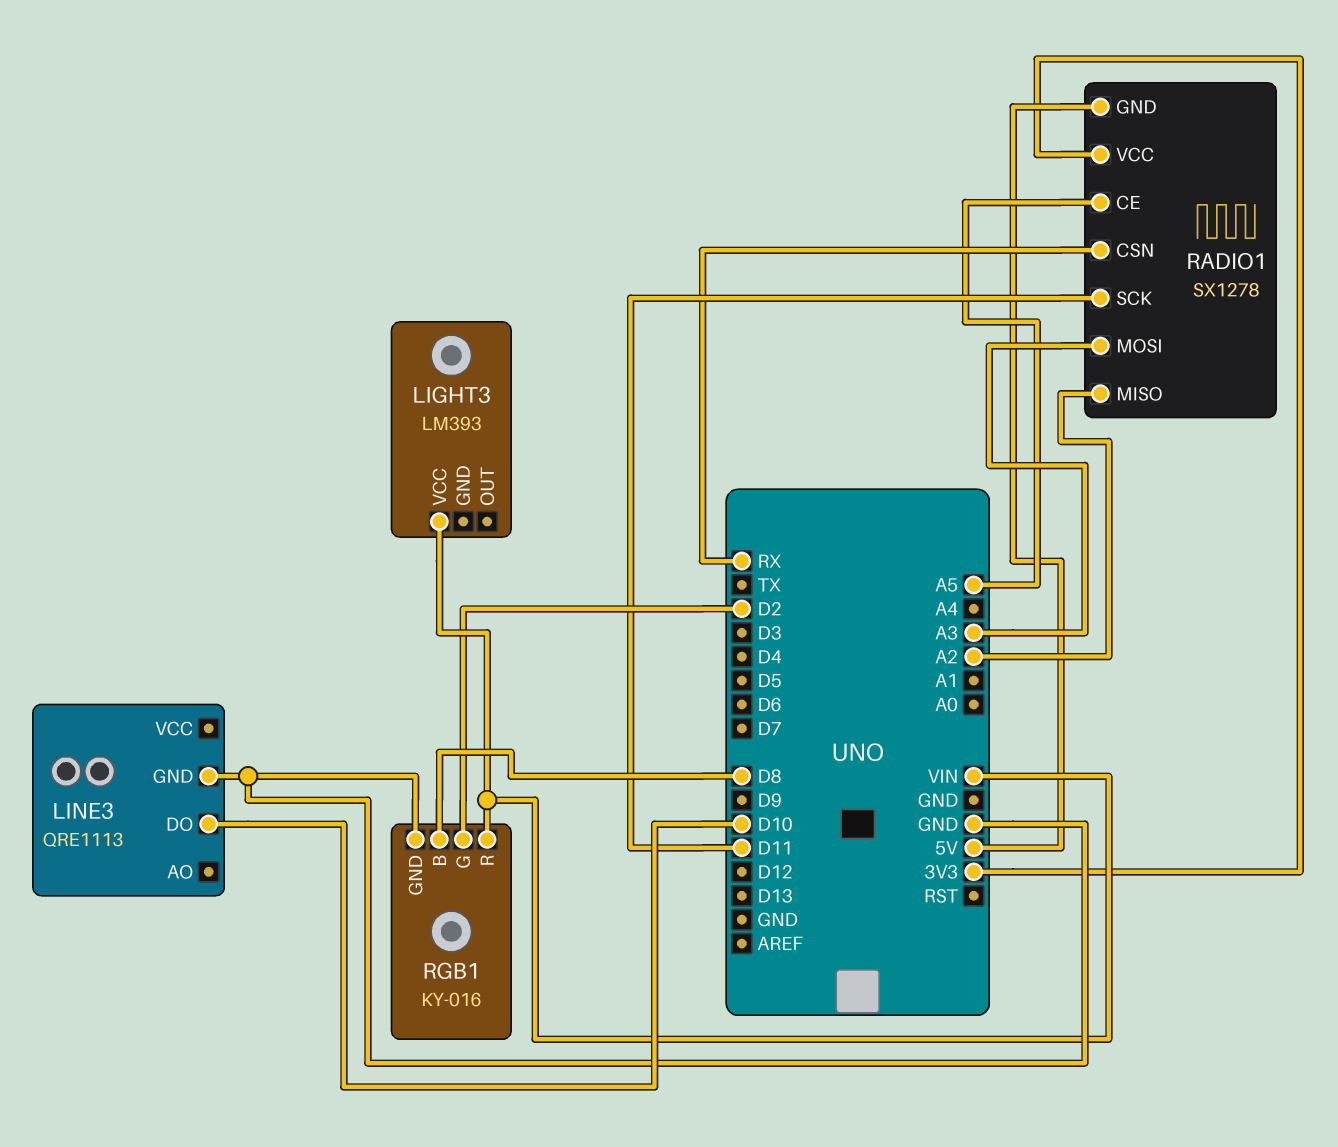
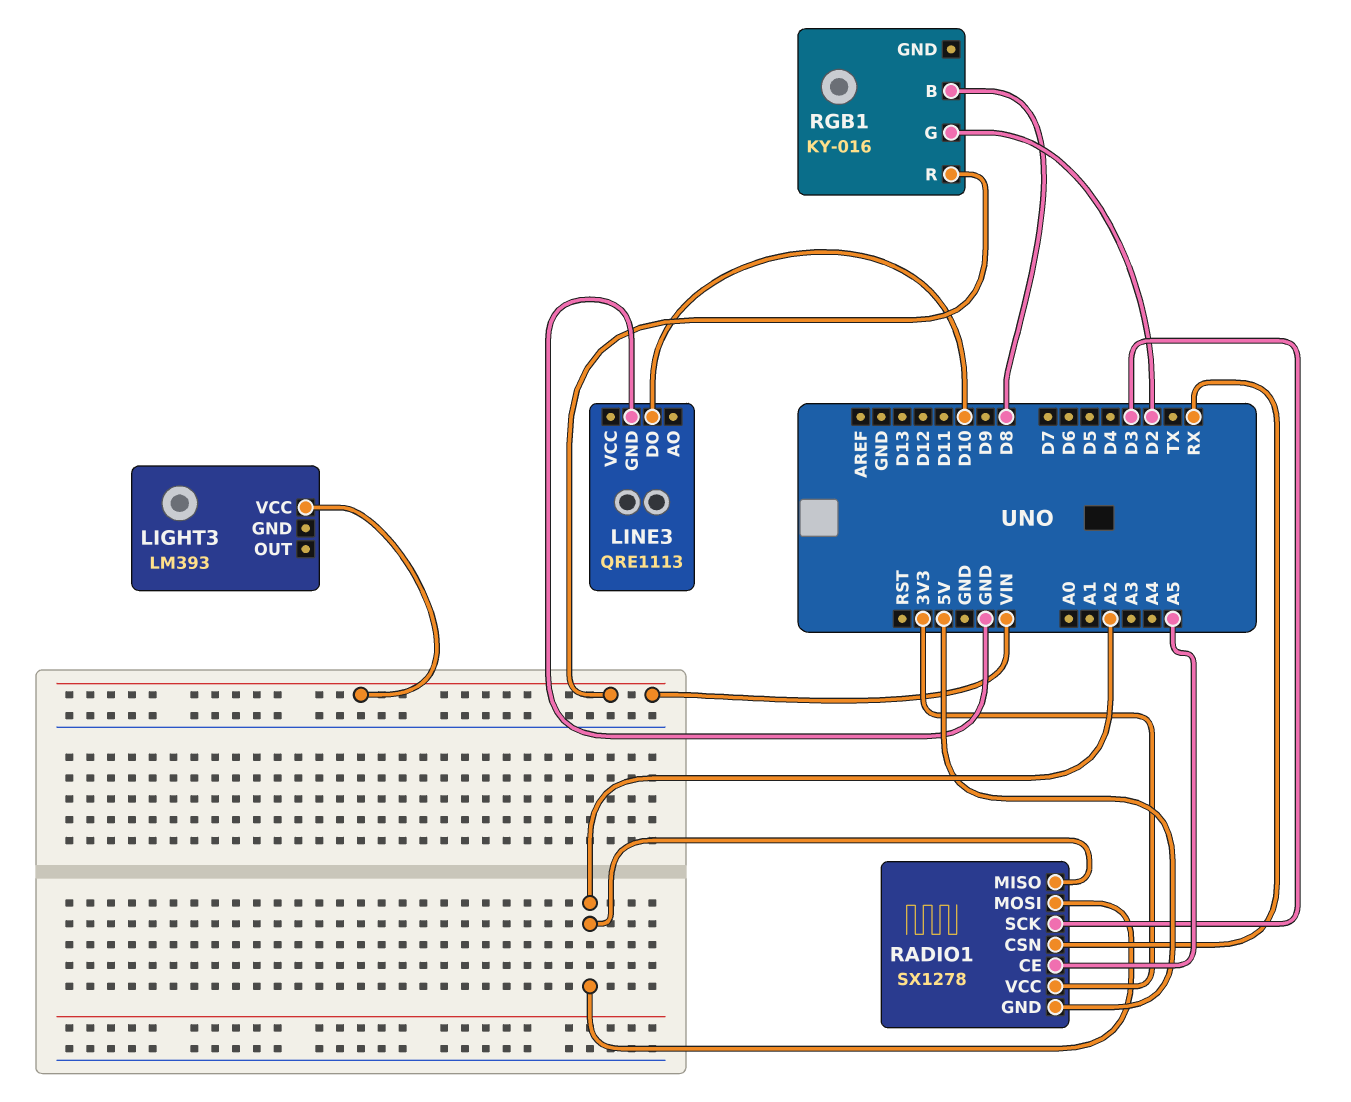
RADIO1 pin MOSI: A3 -> A2
RADIO1 pin SCK: D11 -> D3
RGB1 pin GND: GND -> none

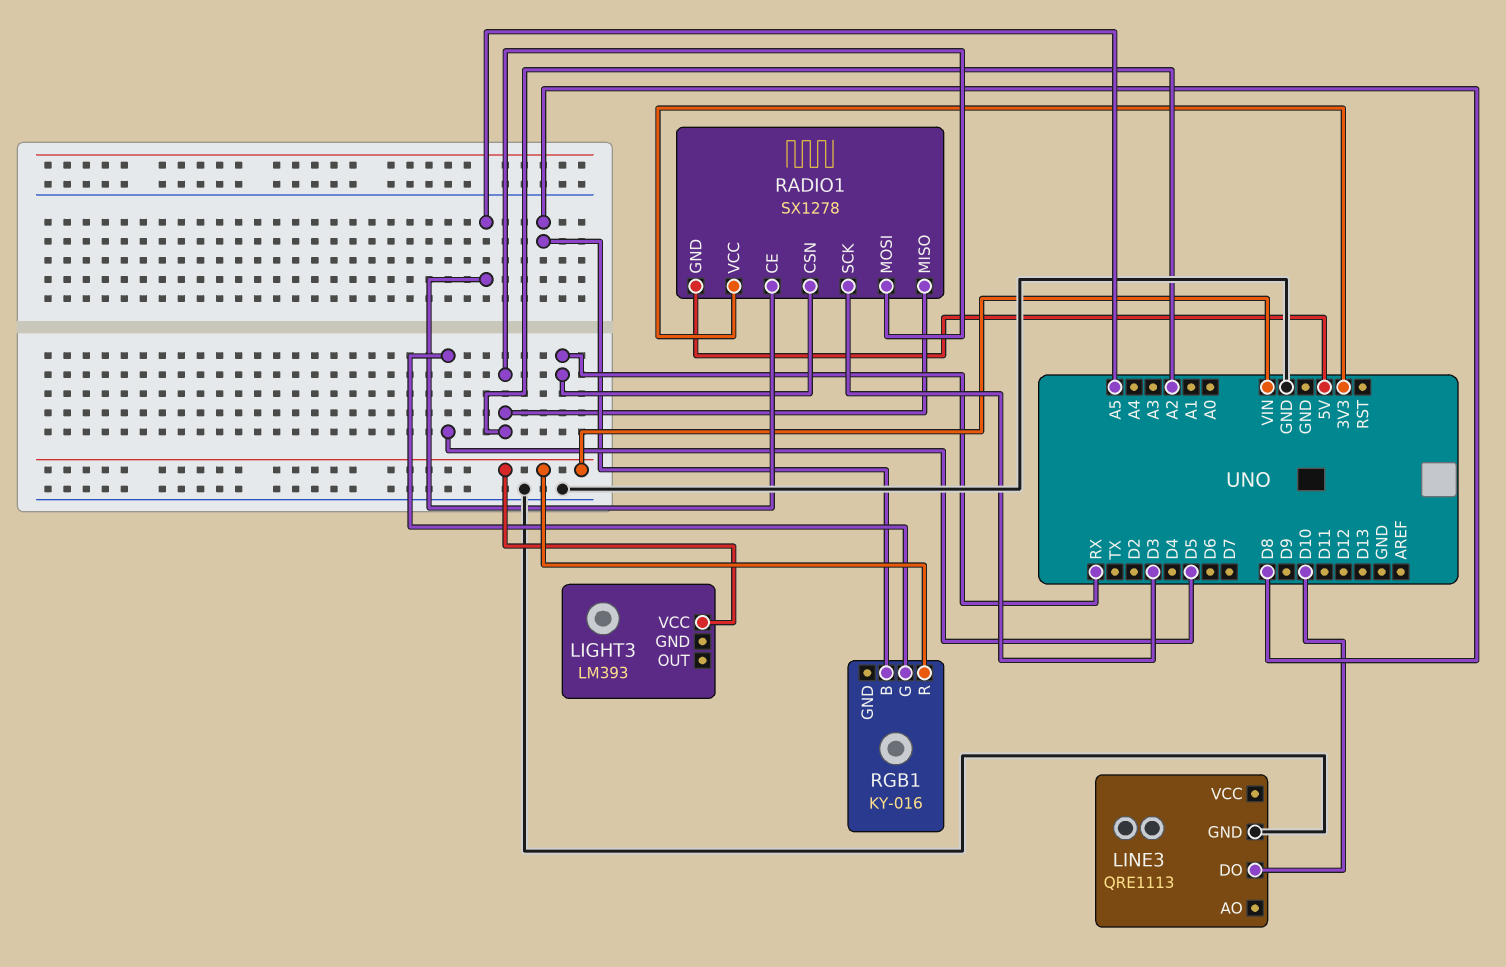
RGB1 pin G: D2 -> D5

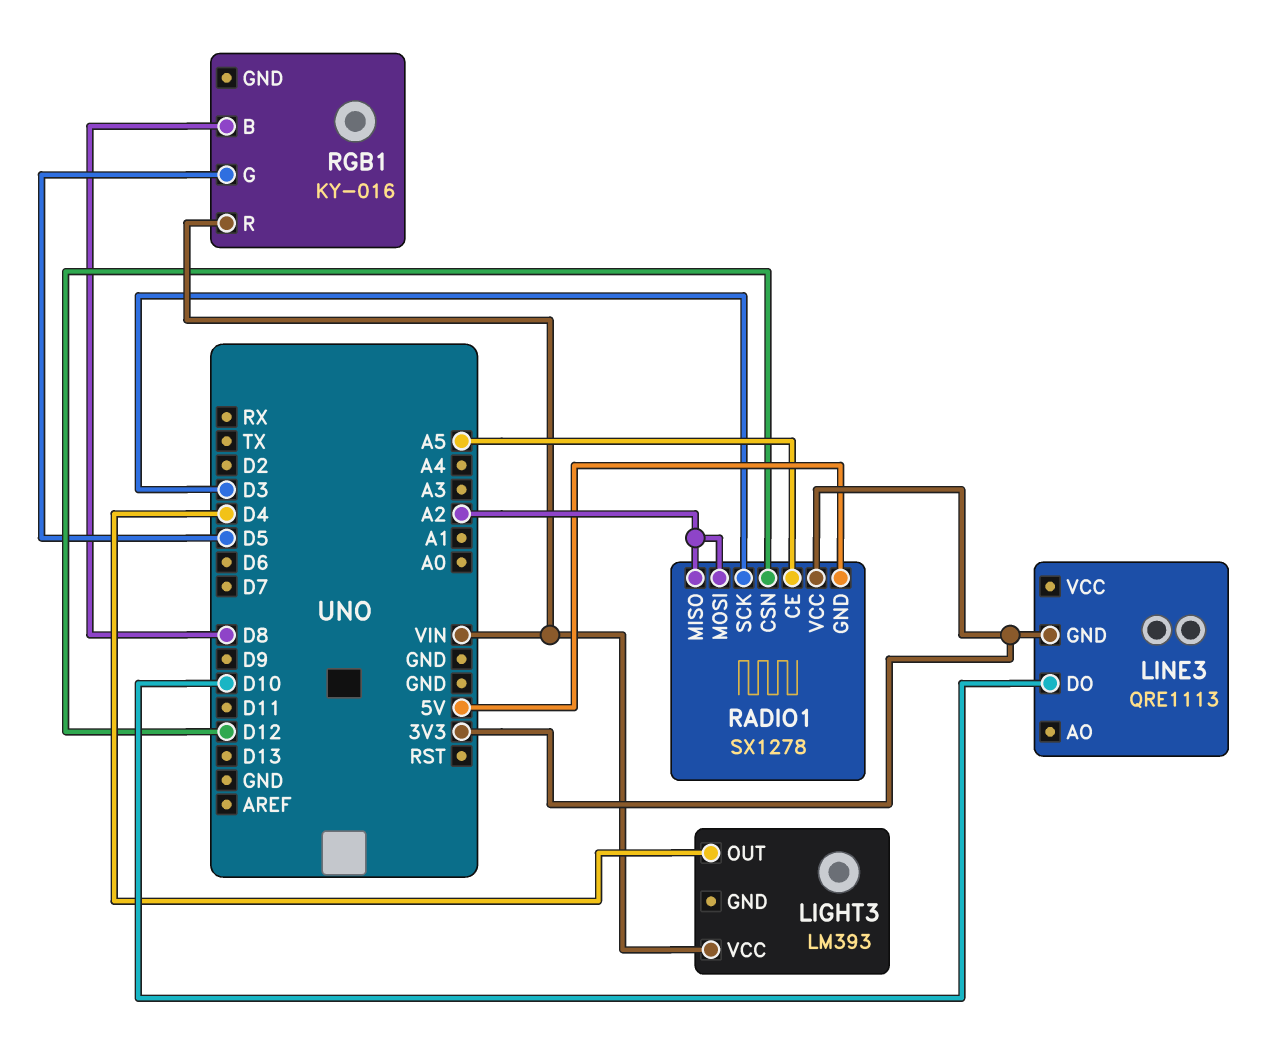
LIGHT3 pin OUT: none -> D4
LINE3 pin GND: GND -> 3V3
RADIO1 pin CSN: RX -> D12

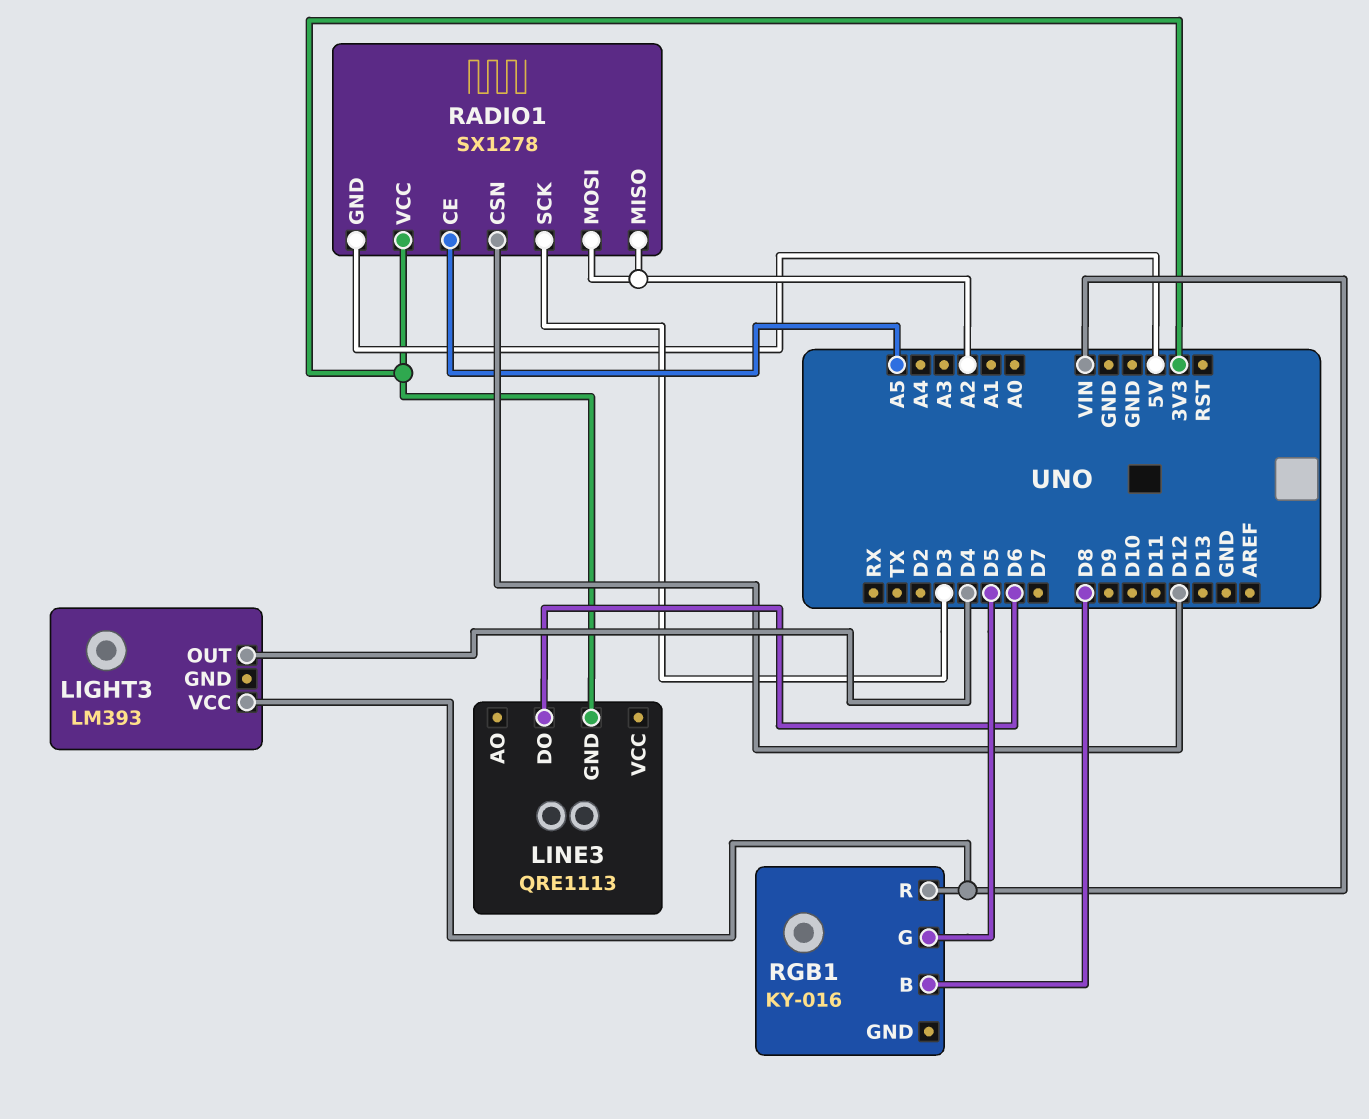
LINE3 pin DO: D10 -> D6

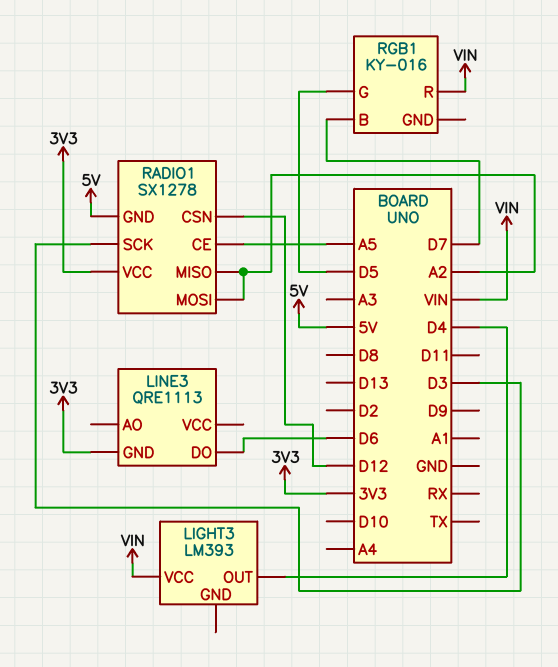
RGB1 pin B: D8 -> D7

